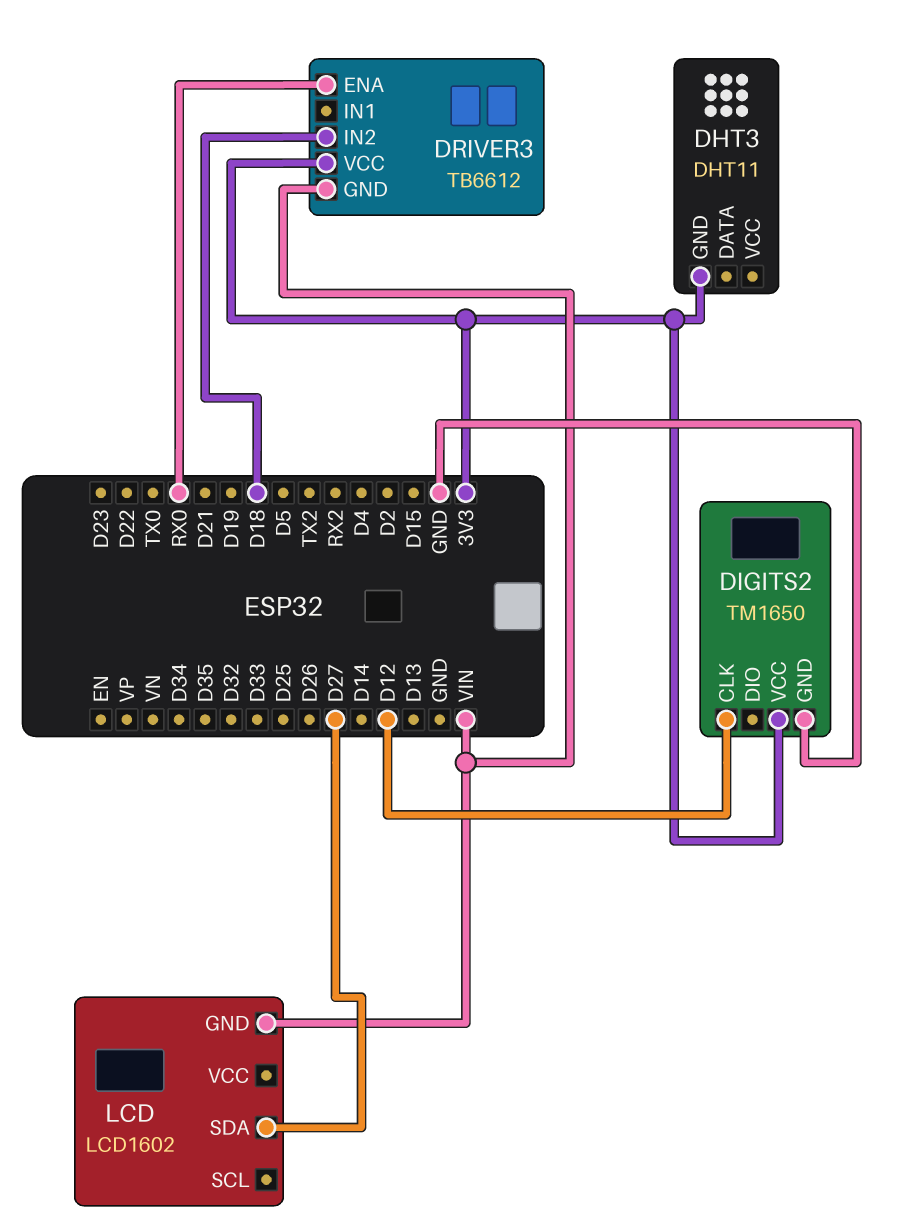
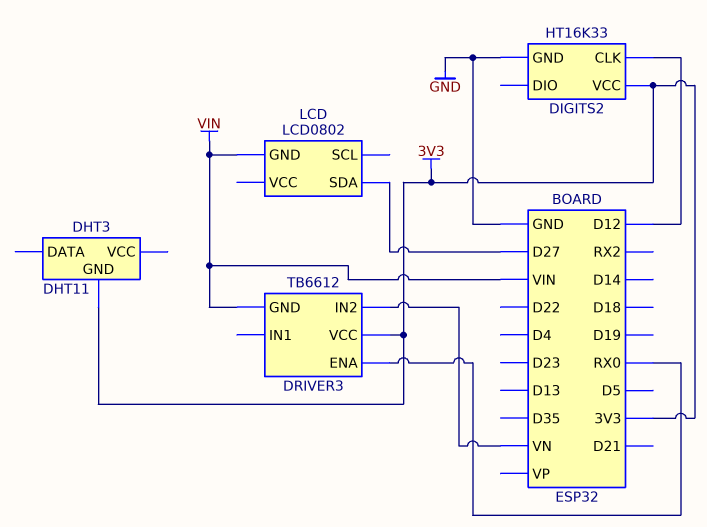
DIGITS2: TM1650 -> HT16K33
DRIVER3 pin IN2: D18 -> VN
LCD: LCD1602 -> LCD0802

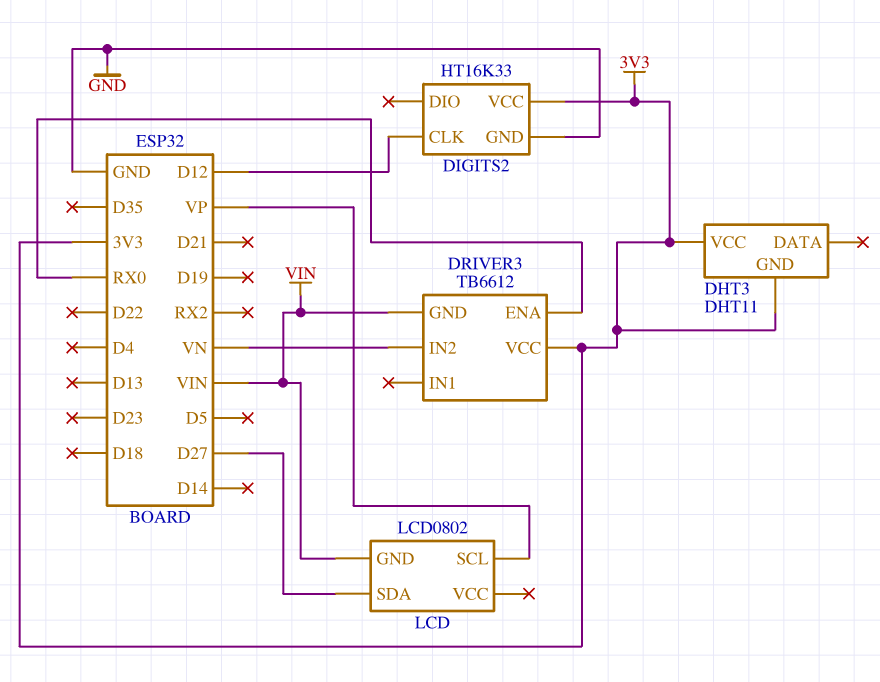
DHT3 pin VCC: none -> 3V3
LCD pin SCL: none -> VP

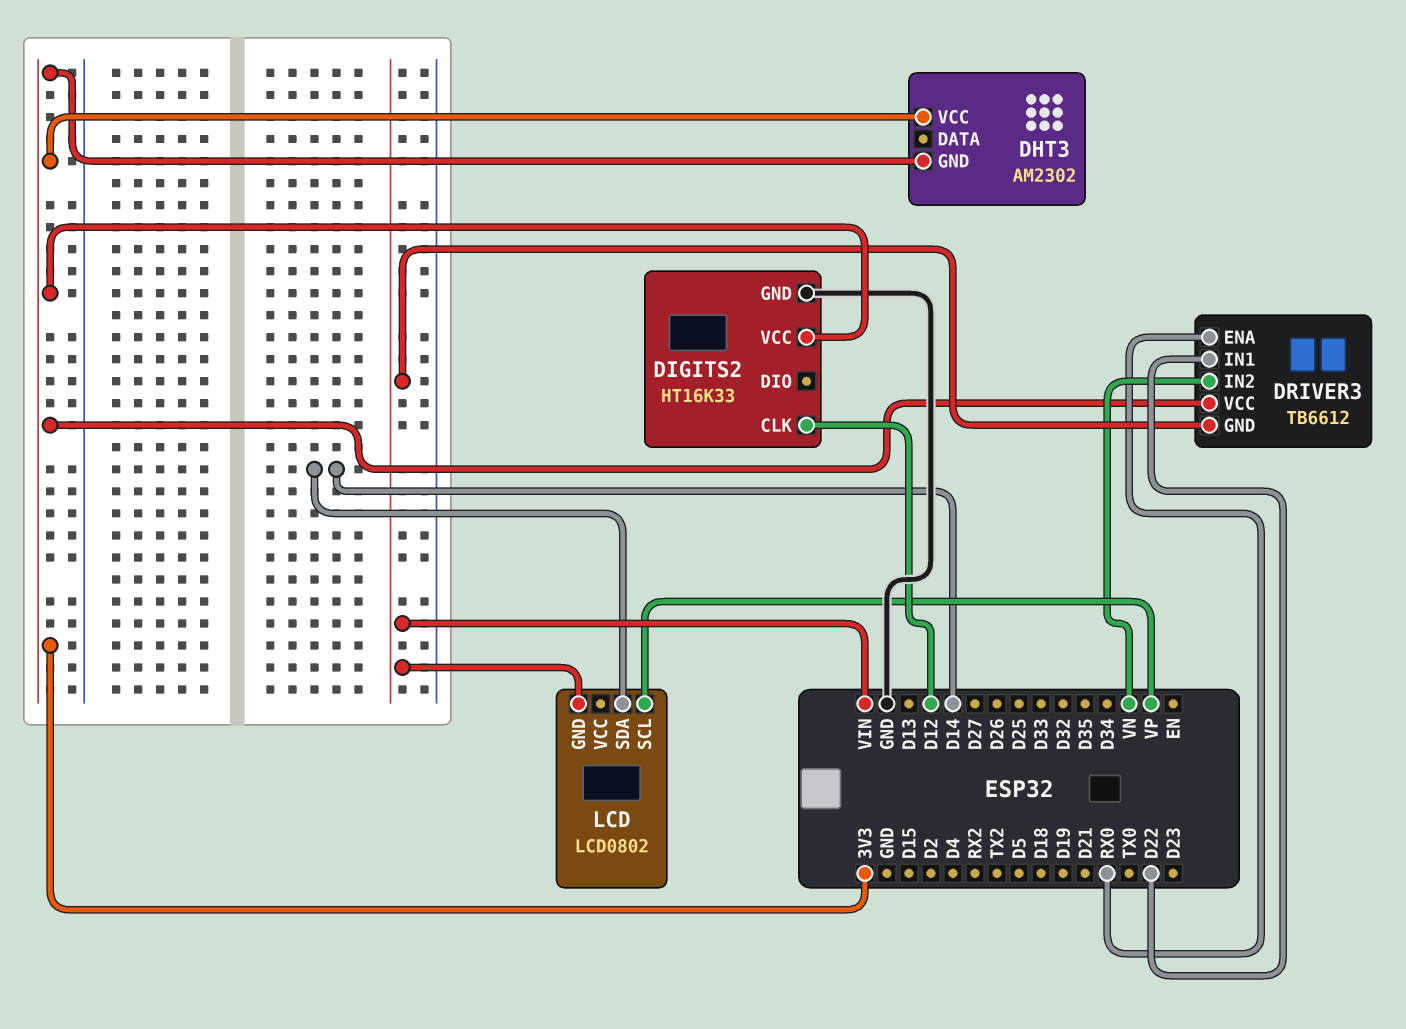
DHT3: DHT11 -> AM2302
DRIVER3 pin IN1: none -> D22
LCD pin SDA: D27 -> D14

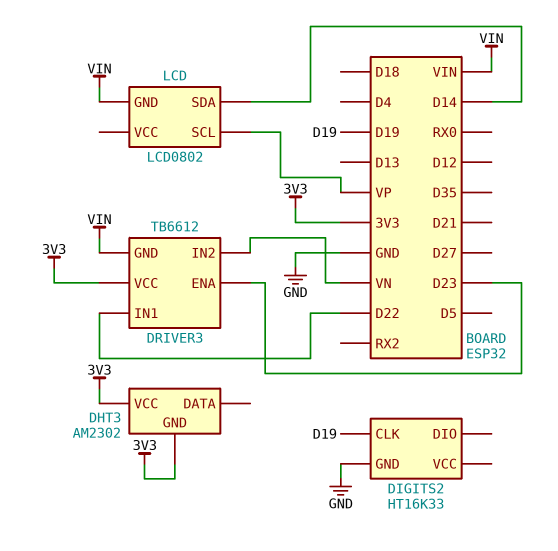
DIGITS2 pin CLK: D12 -> D19
DIGITS2 pin VCC: 3V3 -> none
DRIVER3 pin ENA: RX0 -> D23

